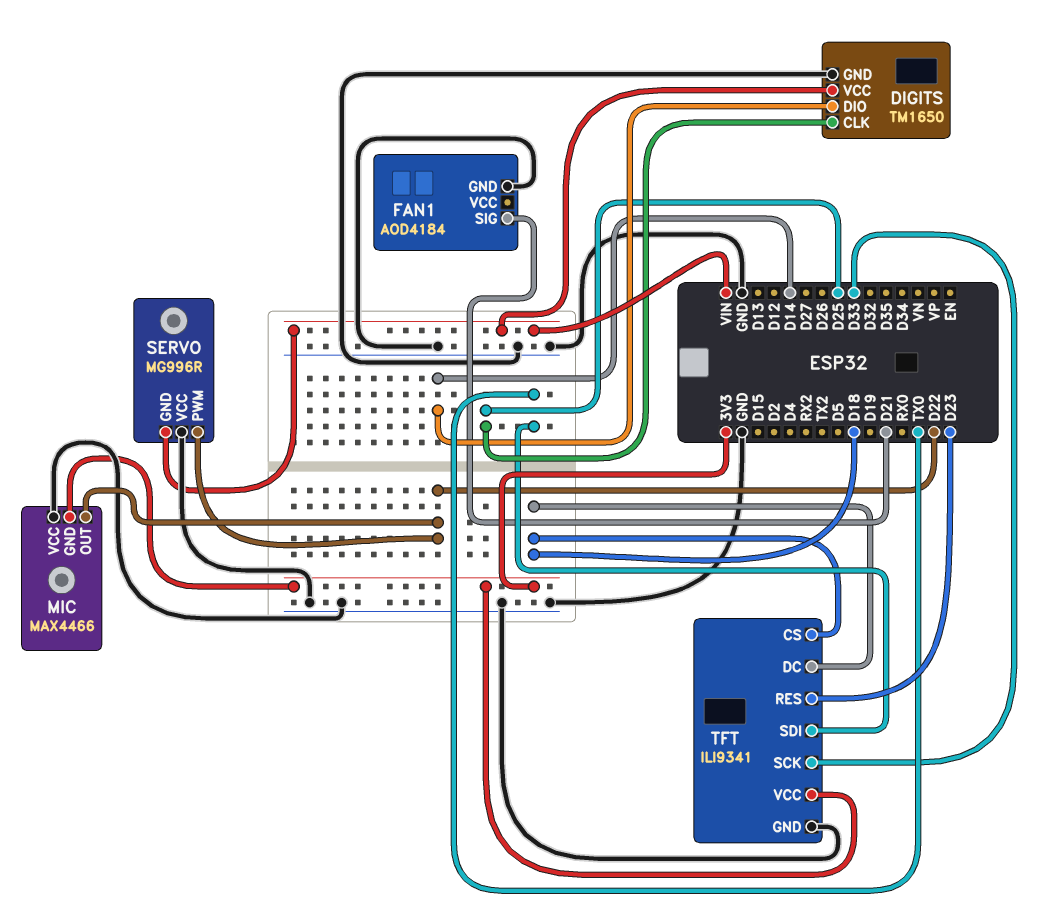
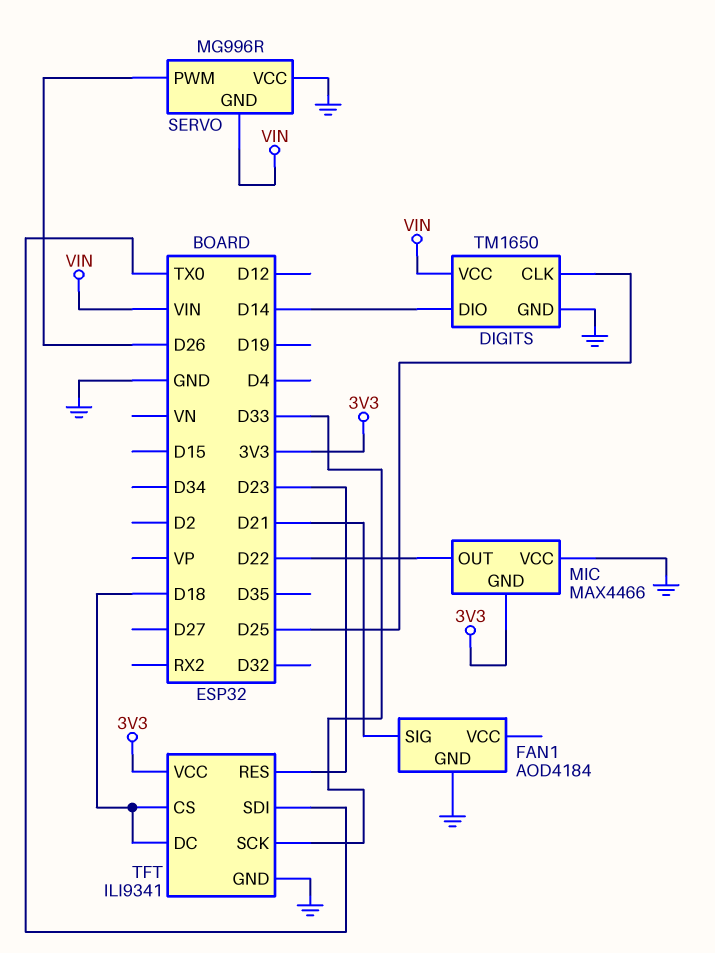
SERVO pin PWM: D22 -> D26

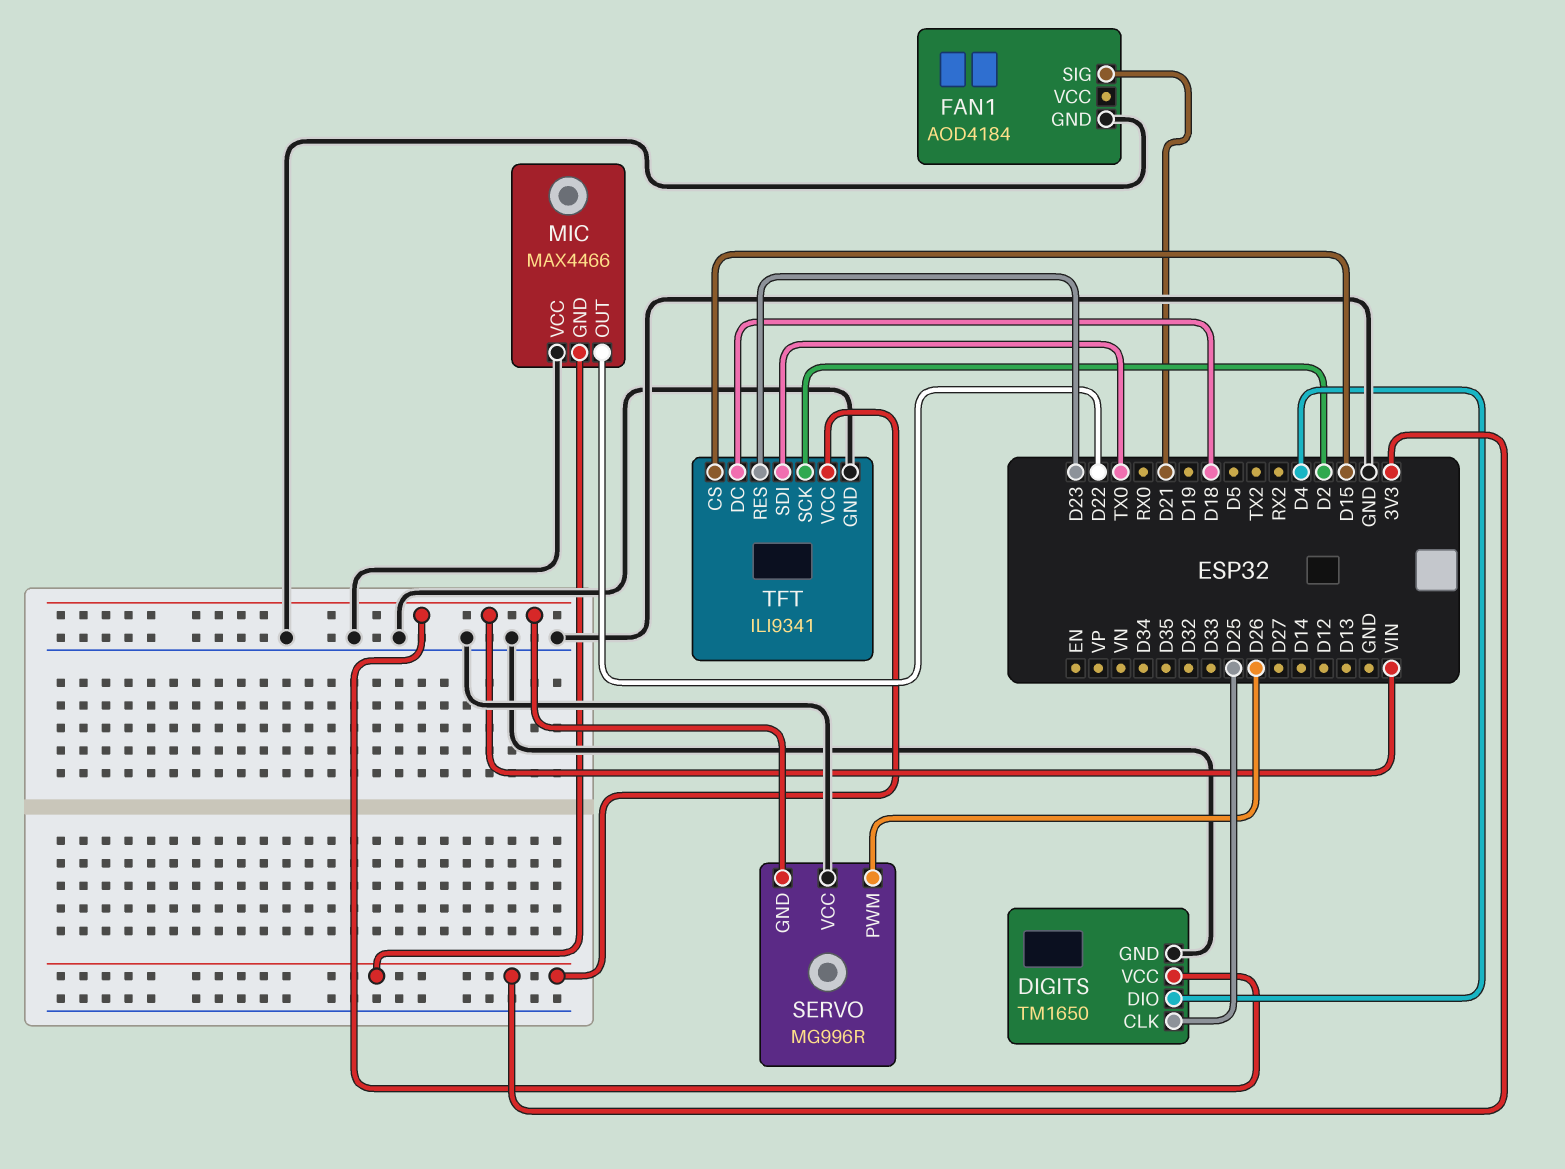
DIGITS pin DIO: D14 -> D4
TFT pin CS: D18 -> D15
TFT pin SCK: D33 -> D2

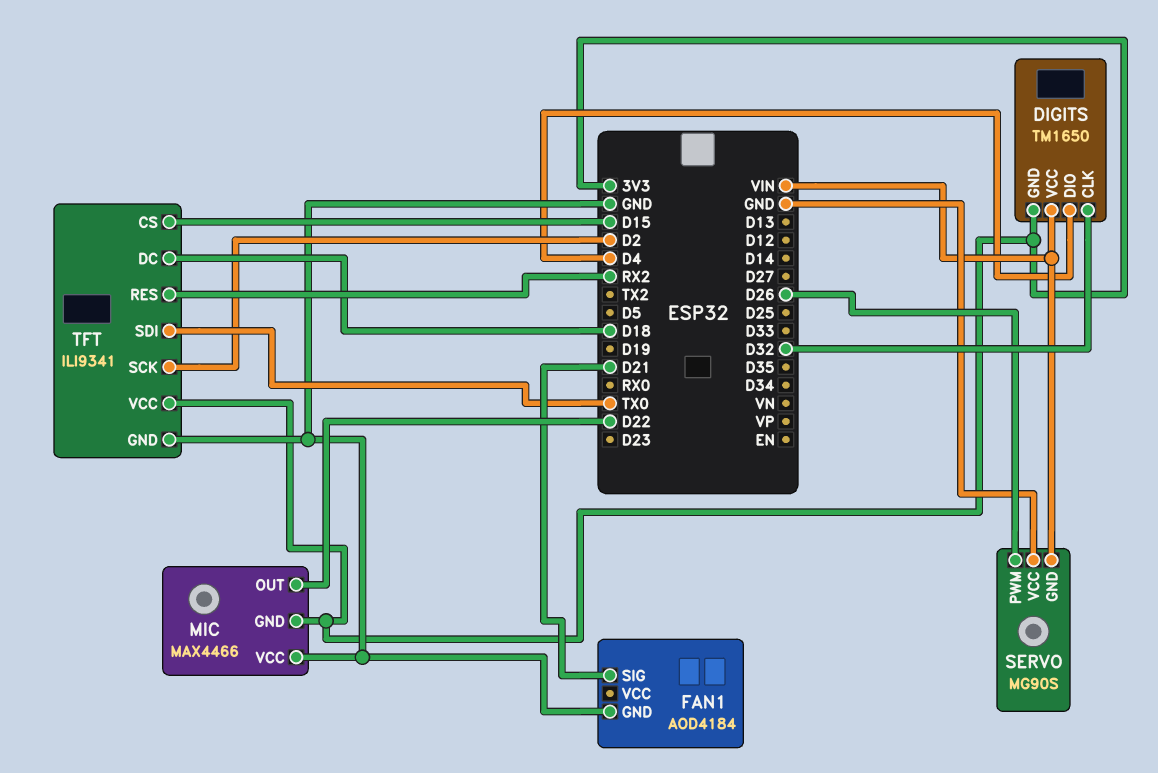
DIGITS pin CLK: D25 -> D32
DIGITS pin GND: GND -> 3V3
SERVO: MG996R -> MG90S
TFT pin RES: D23 -> RX2

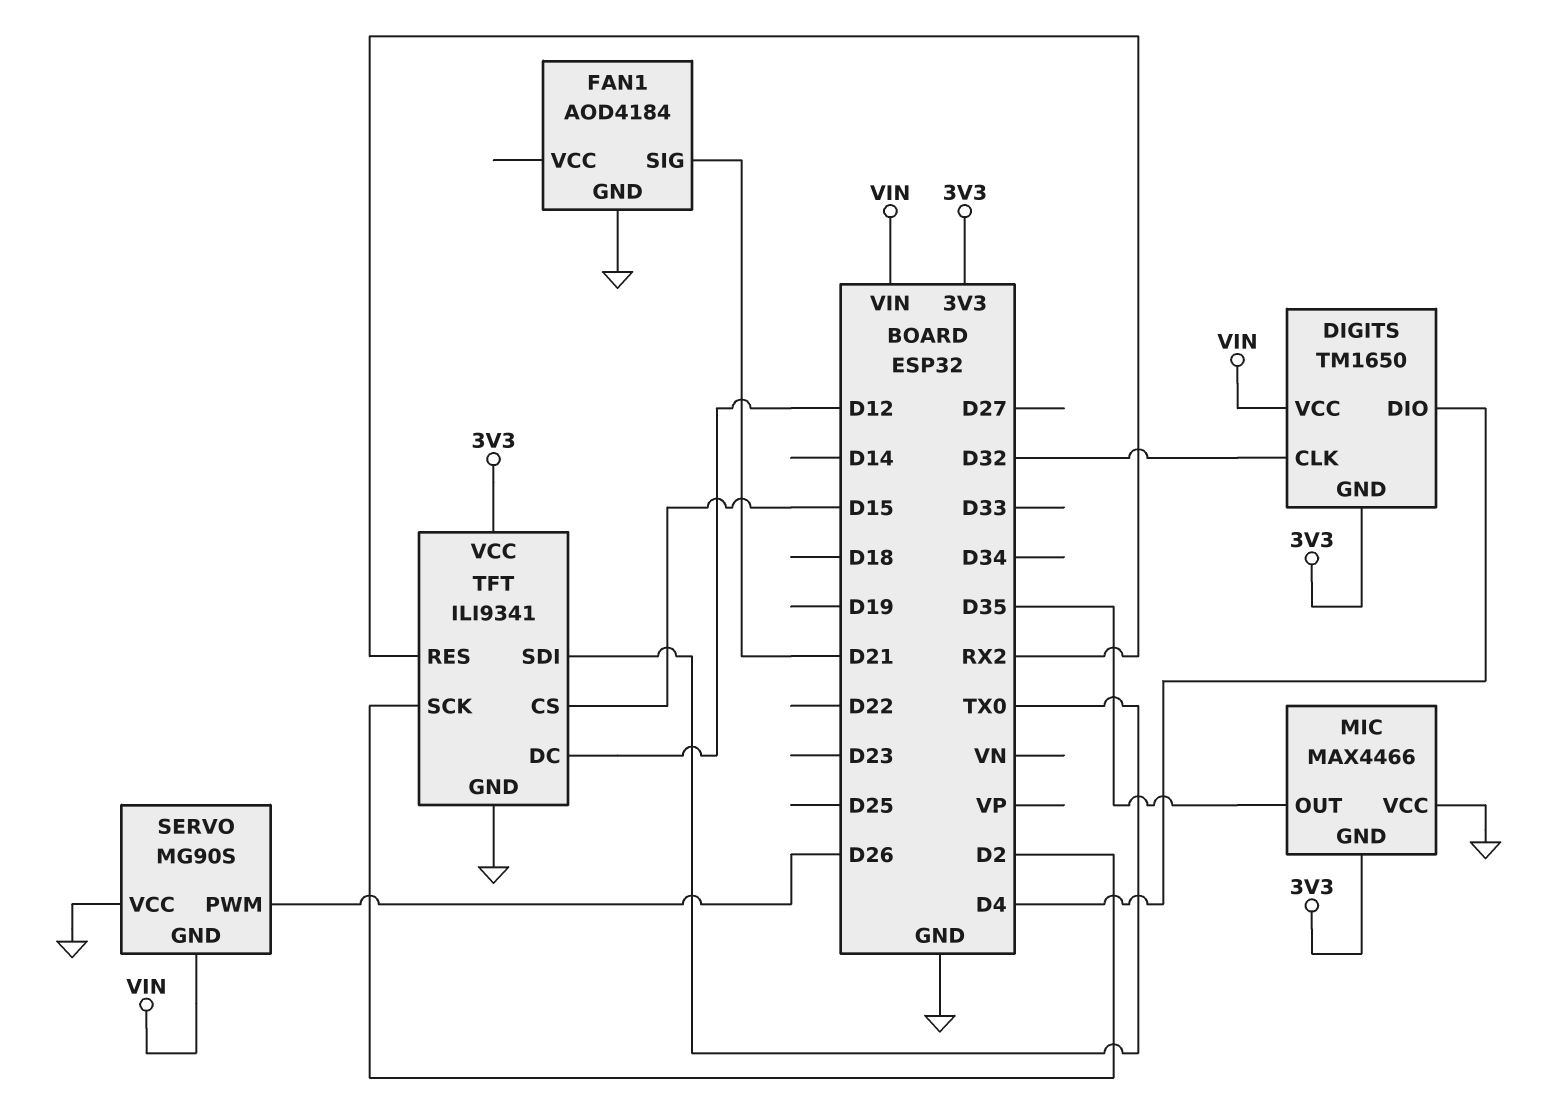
MIC pin OUT: D22 -> D35
TFT pin DC: D18 -> D12

